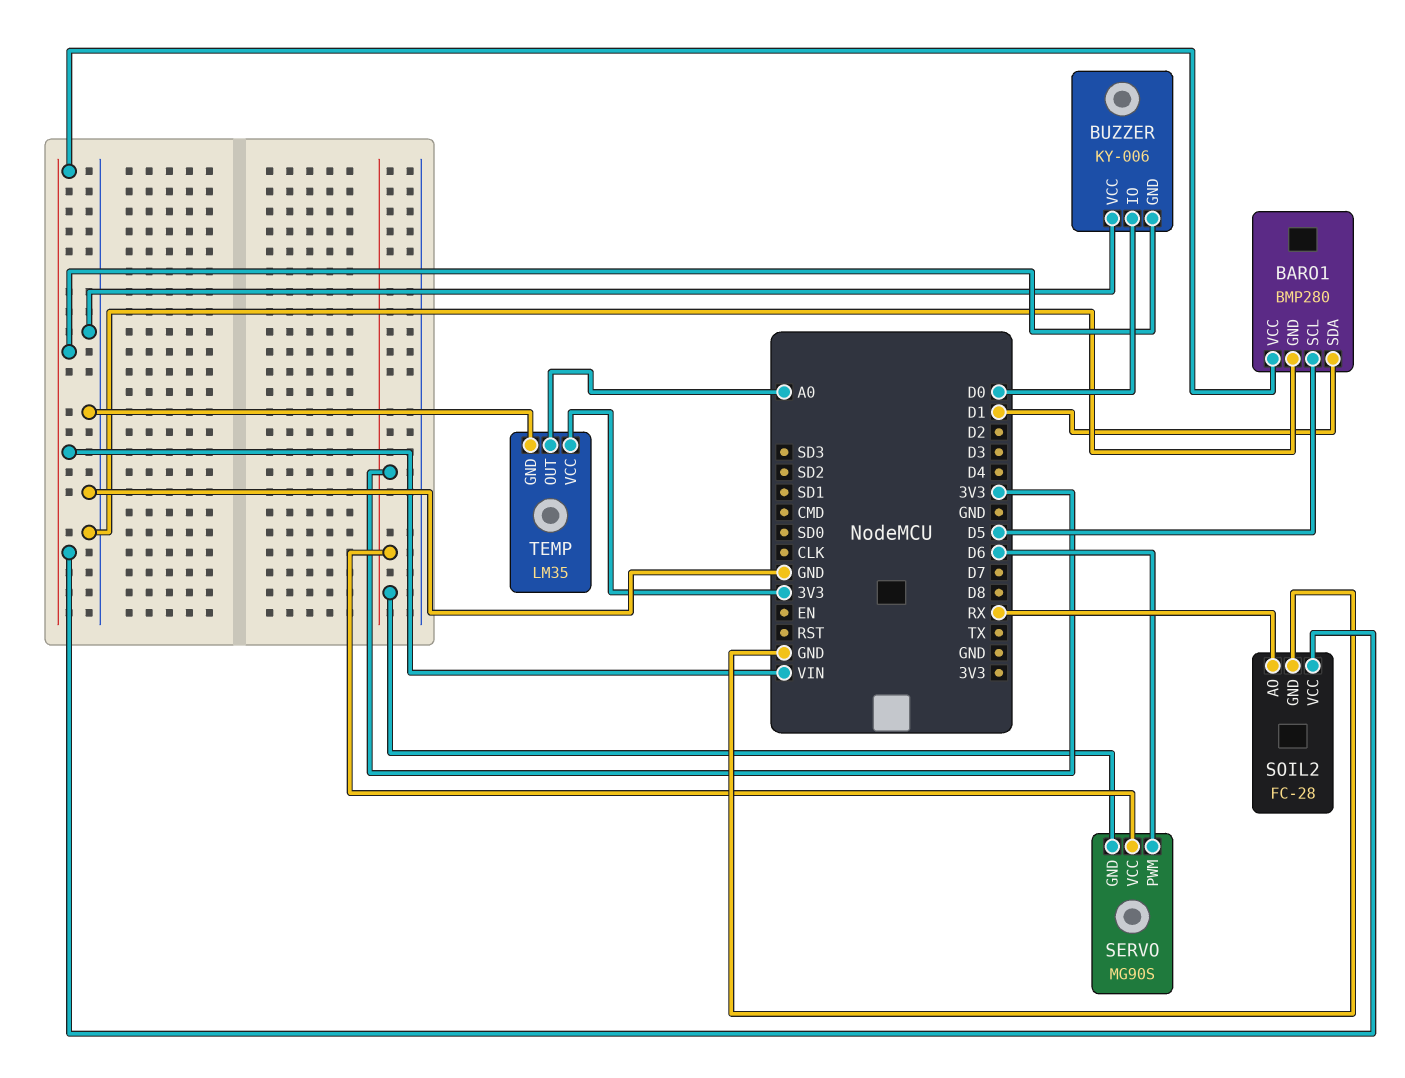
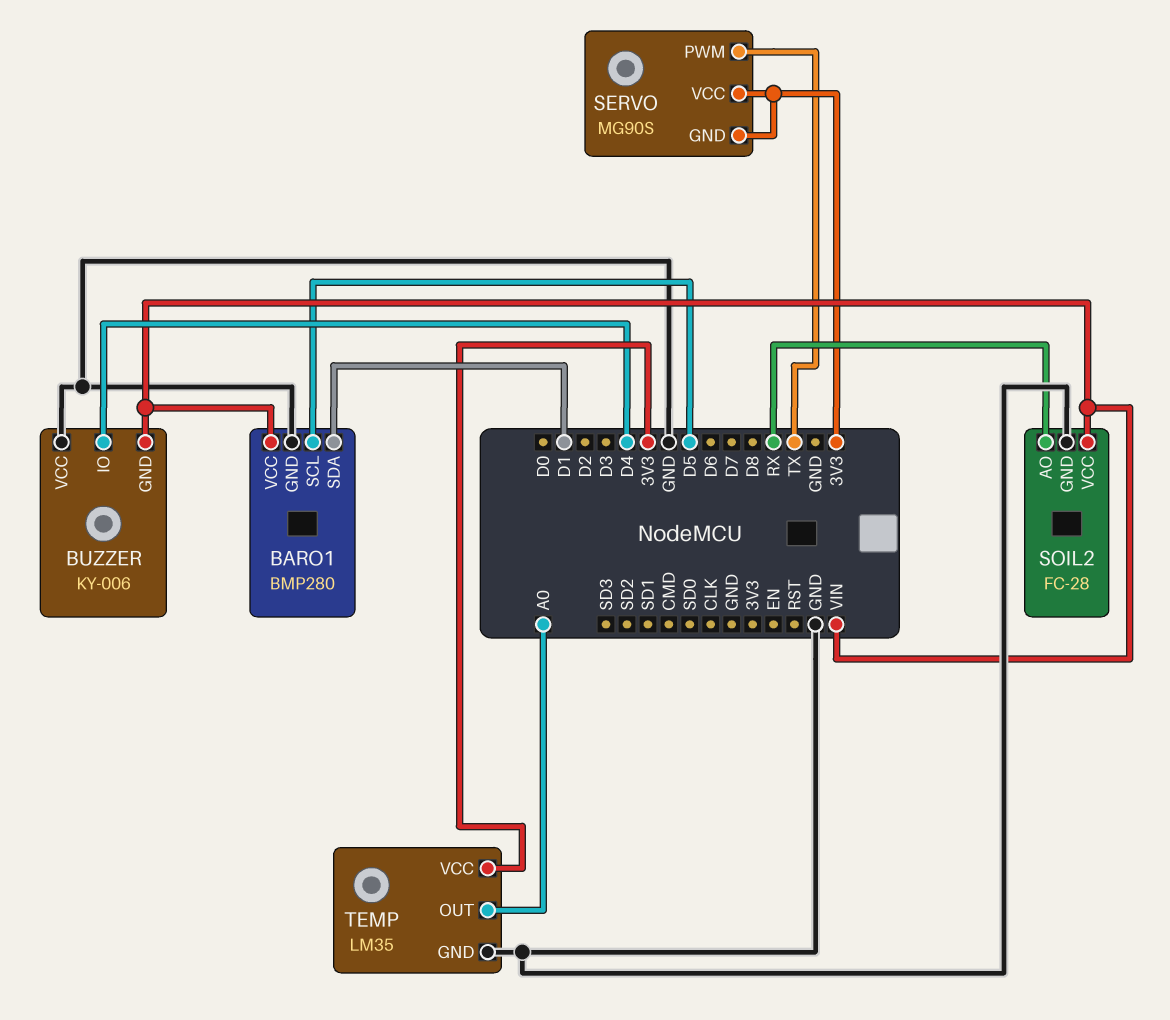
BUZZER pin IO: D0 -> D4
SERVO pin PWM: D6 -> TX

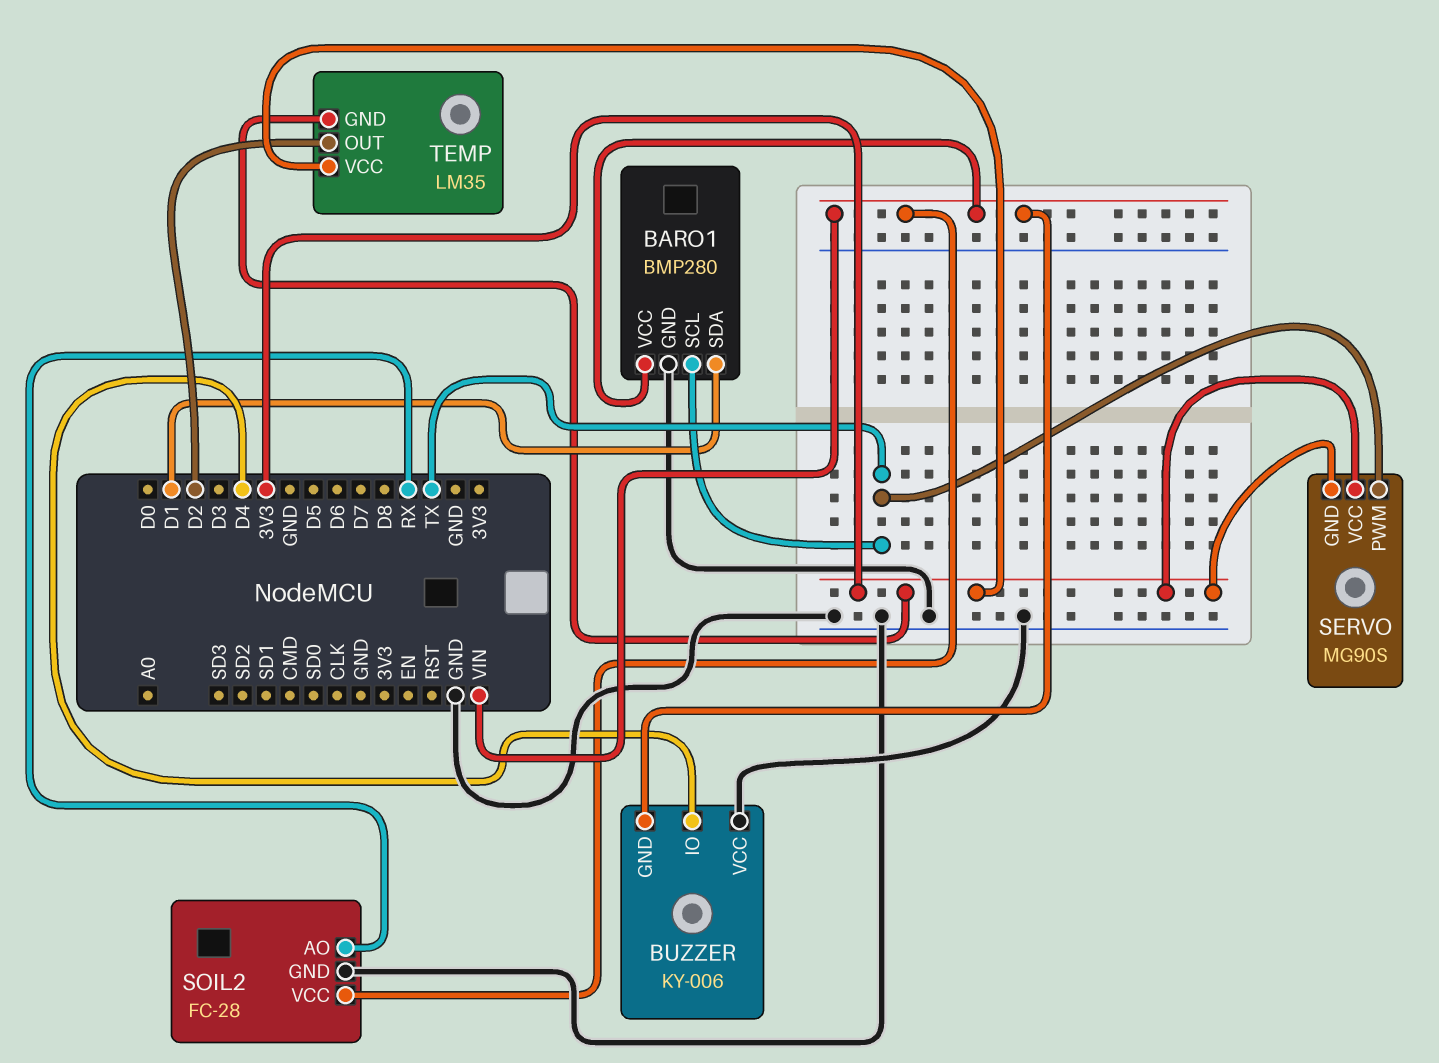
BARO1 pin SCL: D5 -> TX
TEMP pin GND: GND -> 3V3
TEMP pin OUT: A0 -> D2

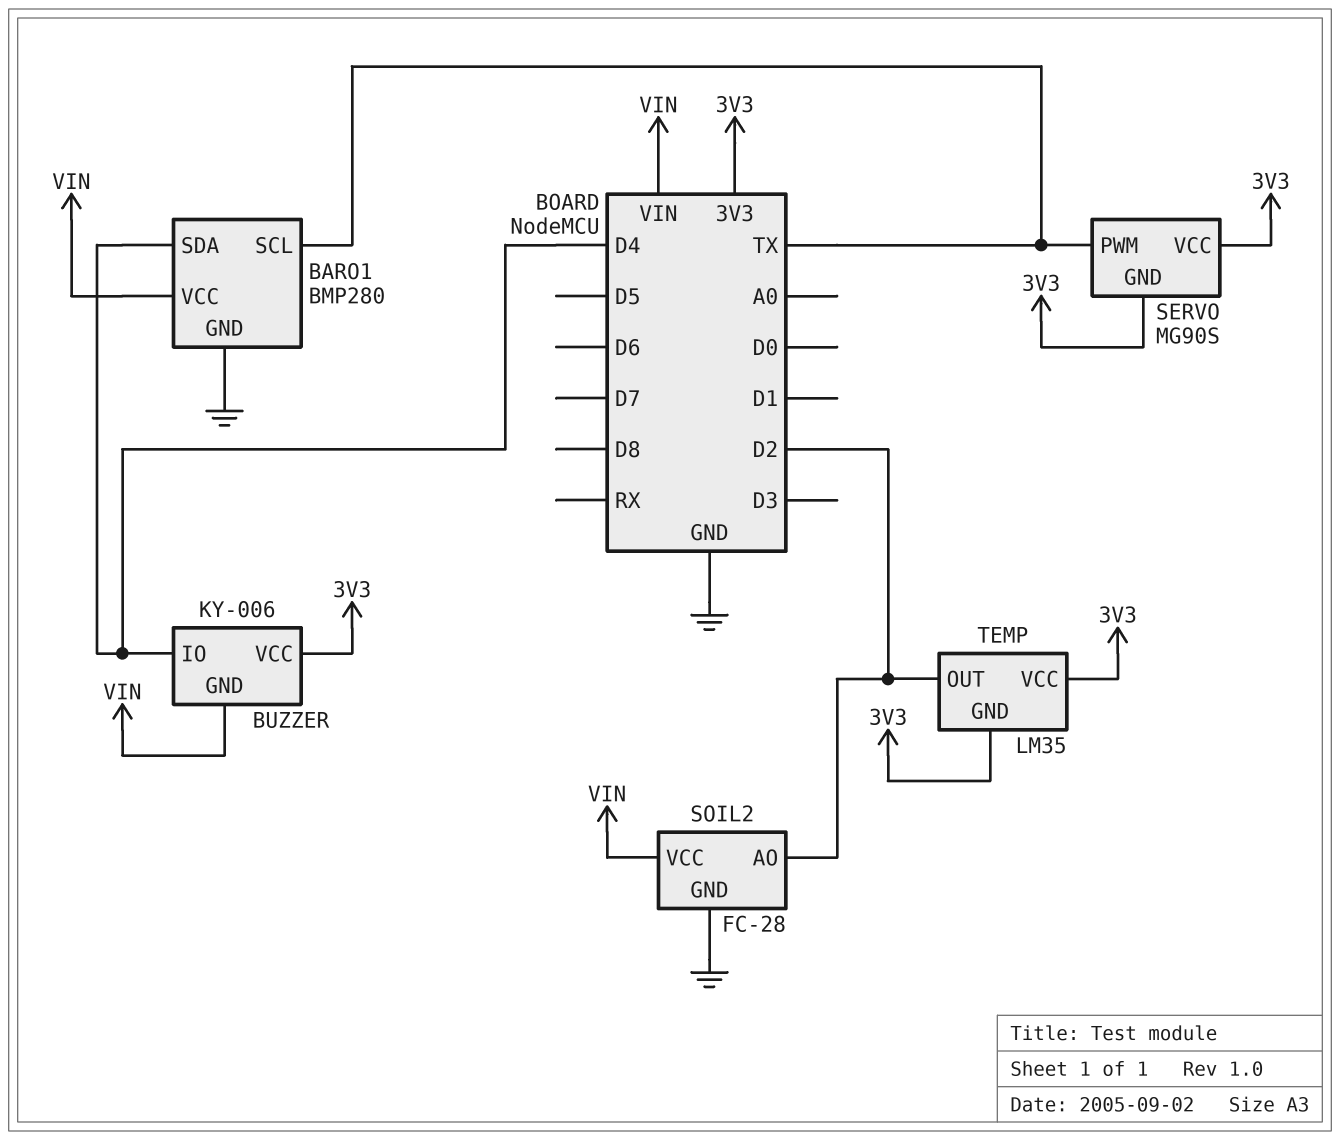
BARO1 pin SDA: D1 -> D4
BUZZER pin VCC: GND -> 3V3
SOIL2 pin AO: RX -> D2

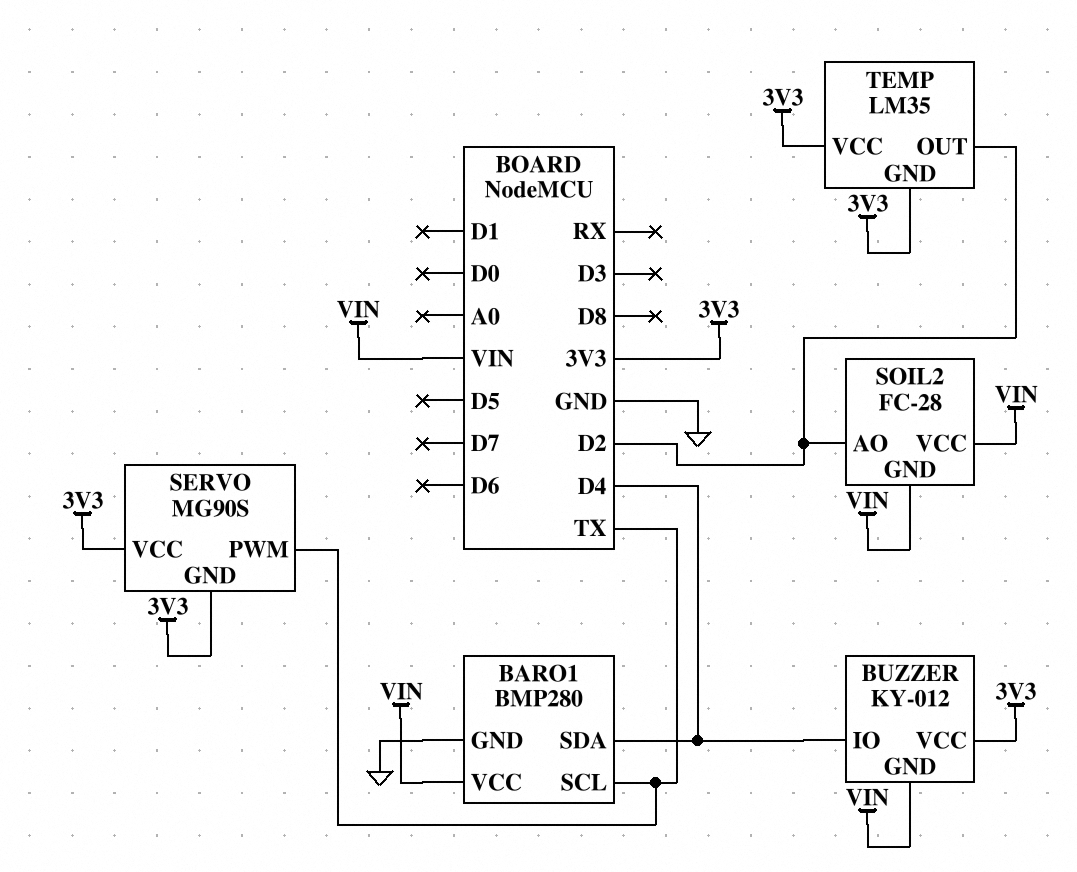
BUZZER: KY-006 -> KY-012
SOIL2 pin GND: GND -> VIN

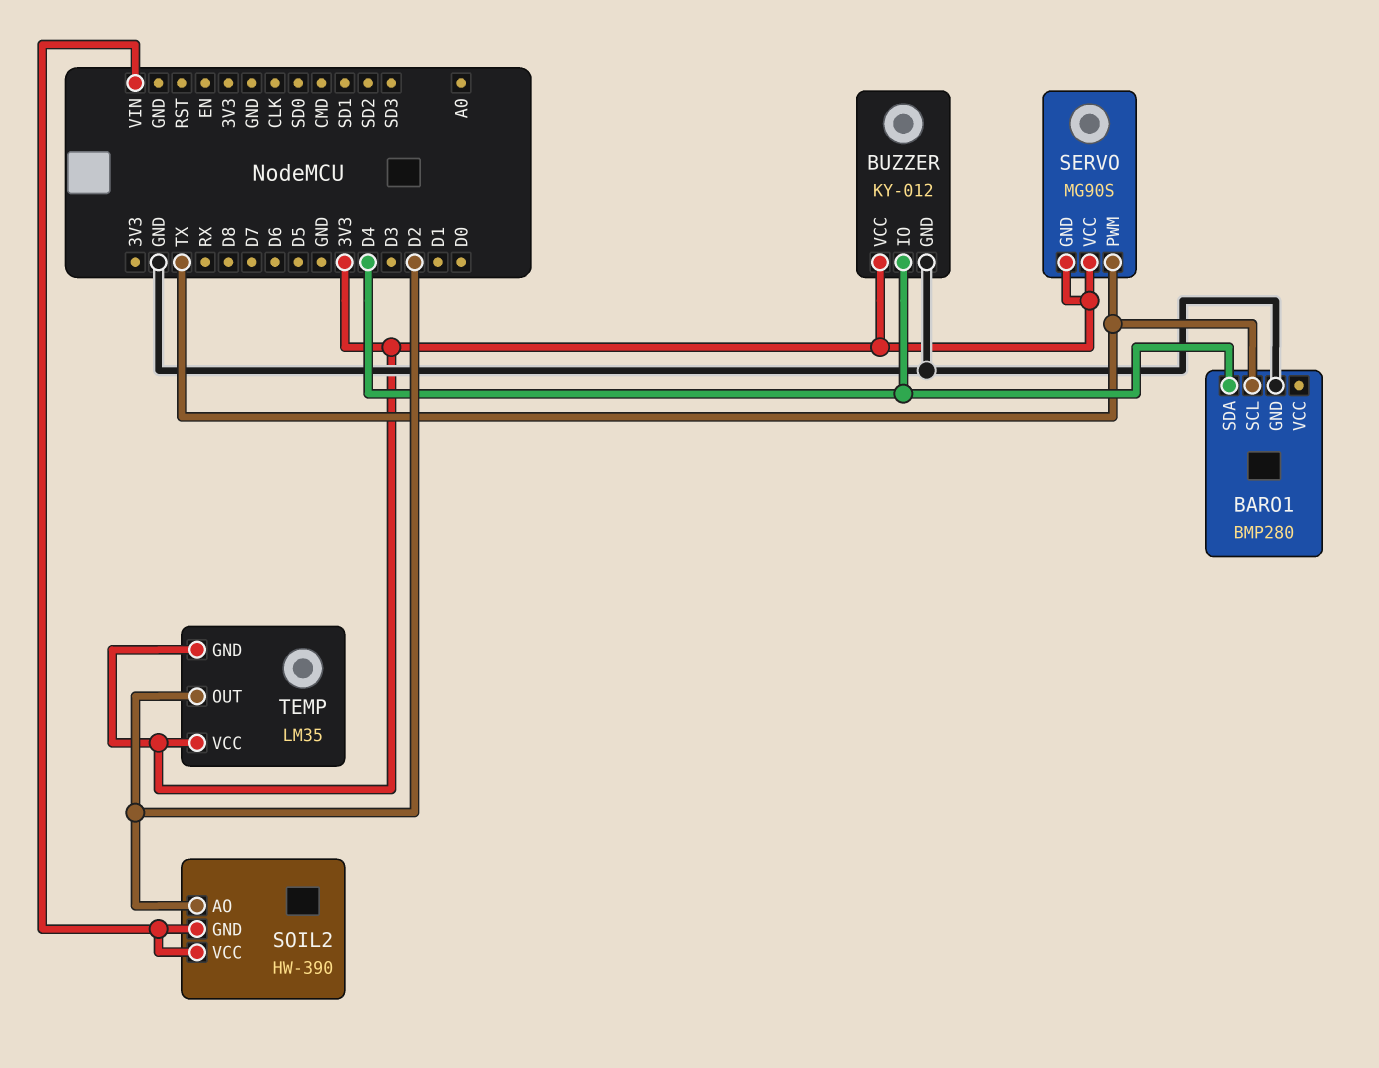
BARO1 pin VCC: VIN -> none
BUZZER pin GND: VIN -> GND
SOIL2: FC-28 -> HW-390

